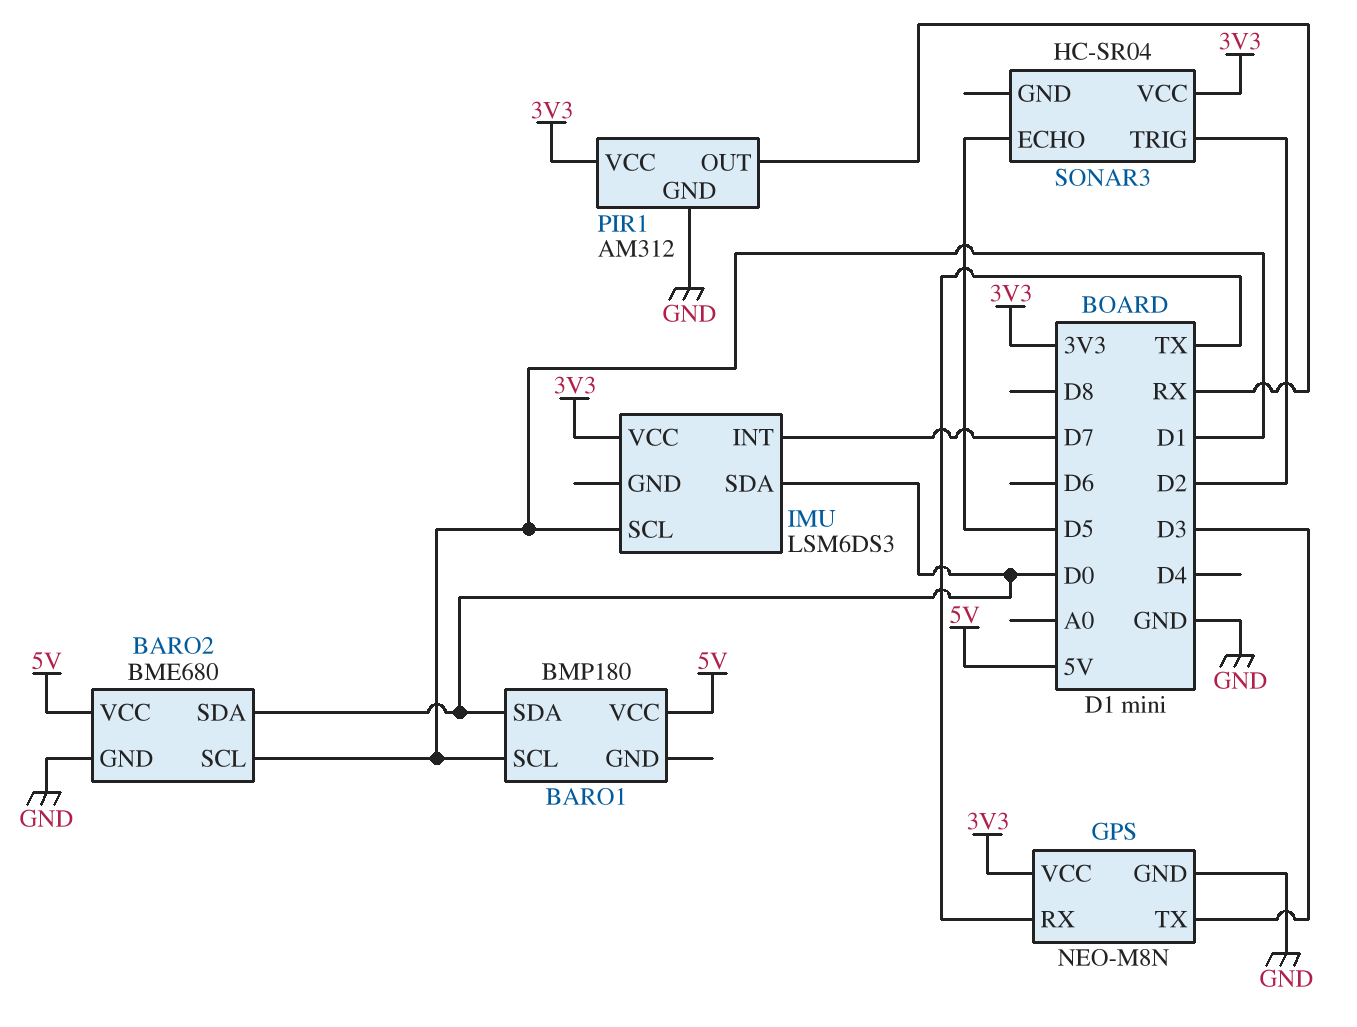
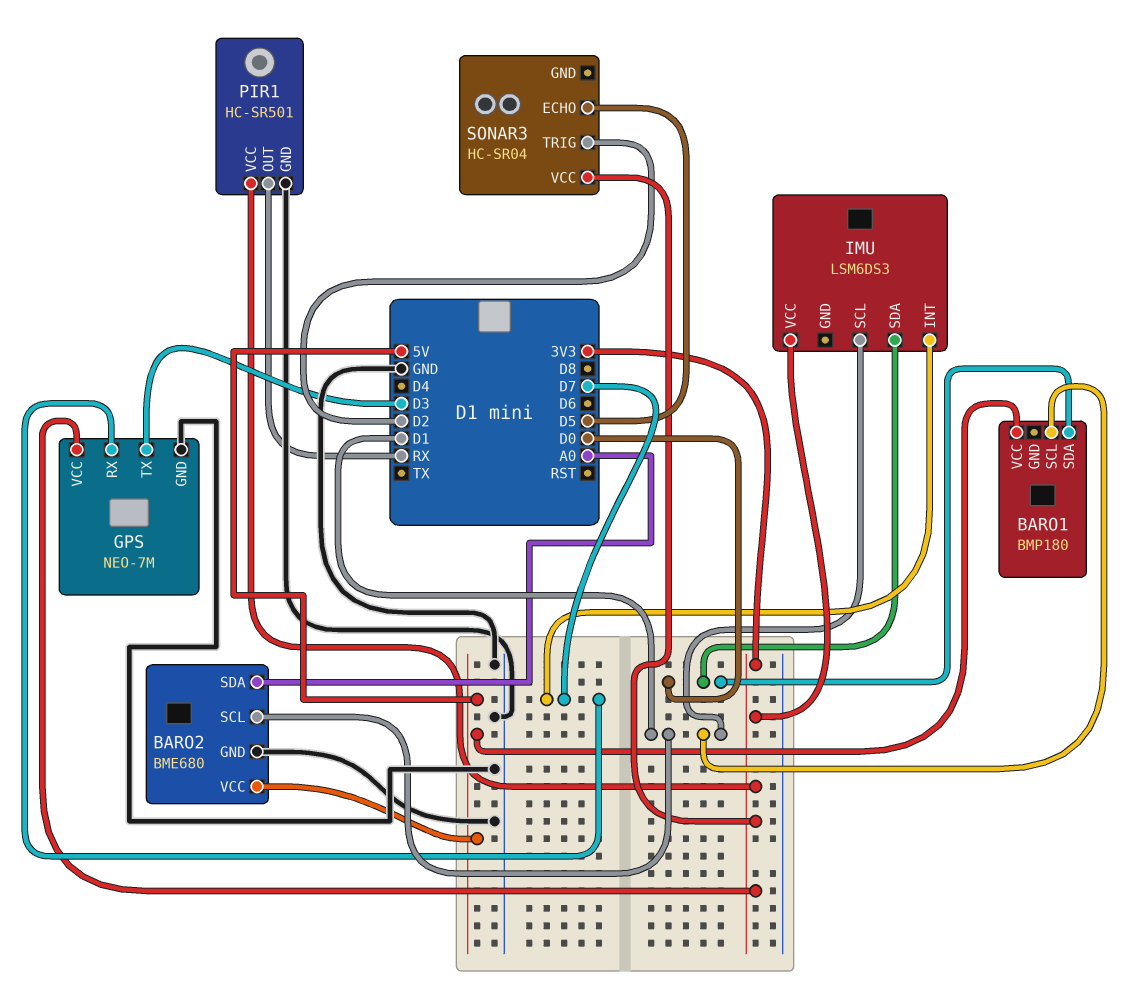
BARO2 pin SDA: D0 -> A0
GPS: NEO-M8N -> NEO-7M
GPS pin RX: TX -> D7
PIR1: AM312 -> HC-SR501

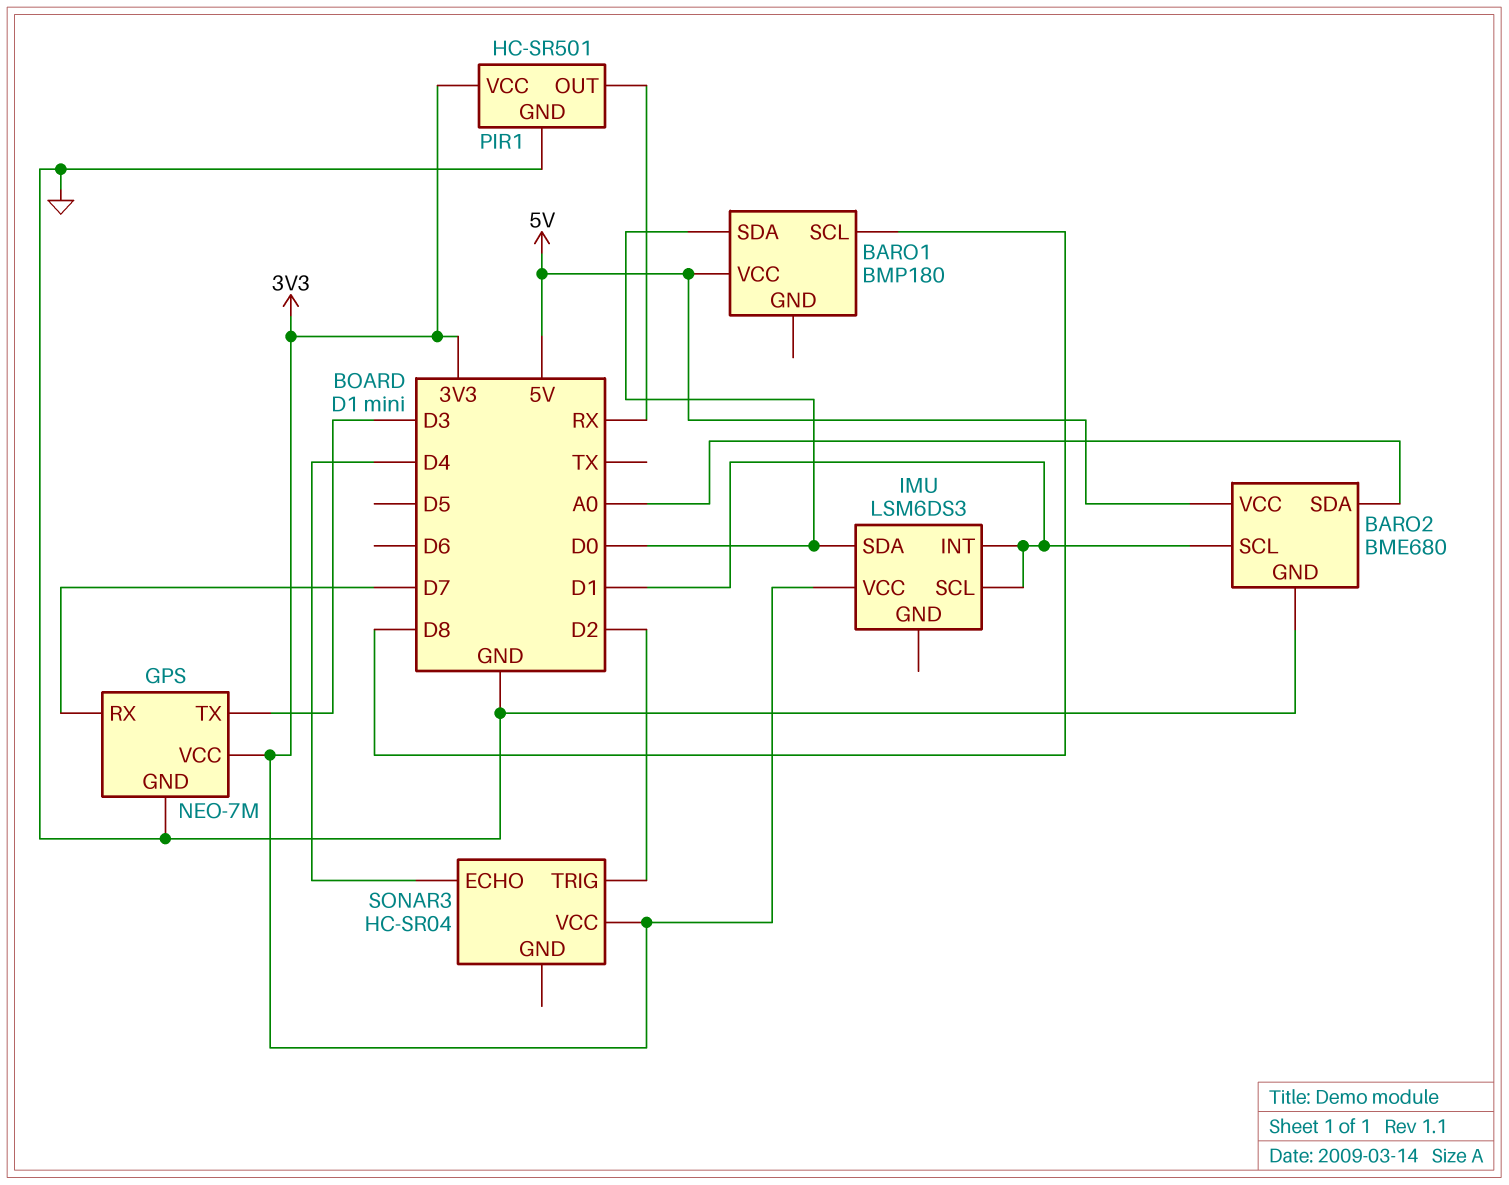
BARO1 pin SCL: D1 -> D8
IMU pin INT: D7 -> D1
SONAR3 pin ECHO: D5 -> D4

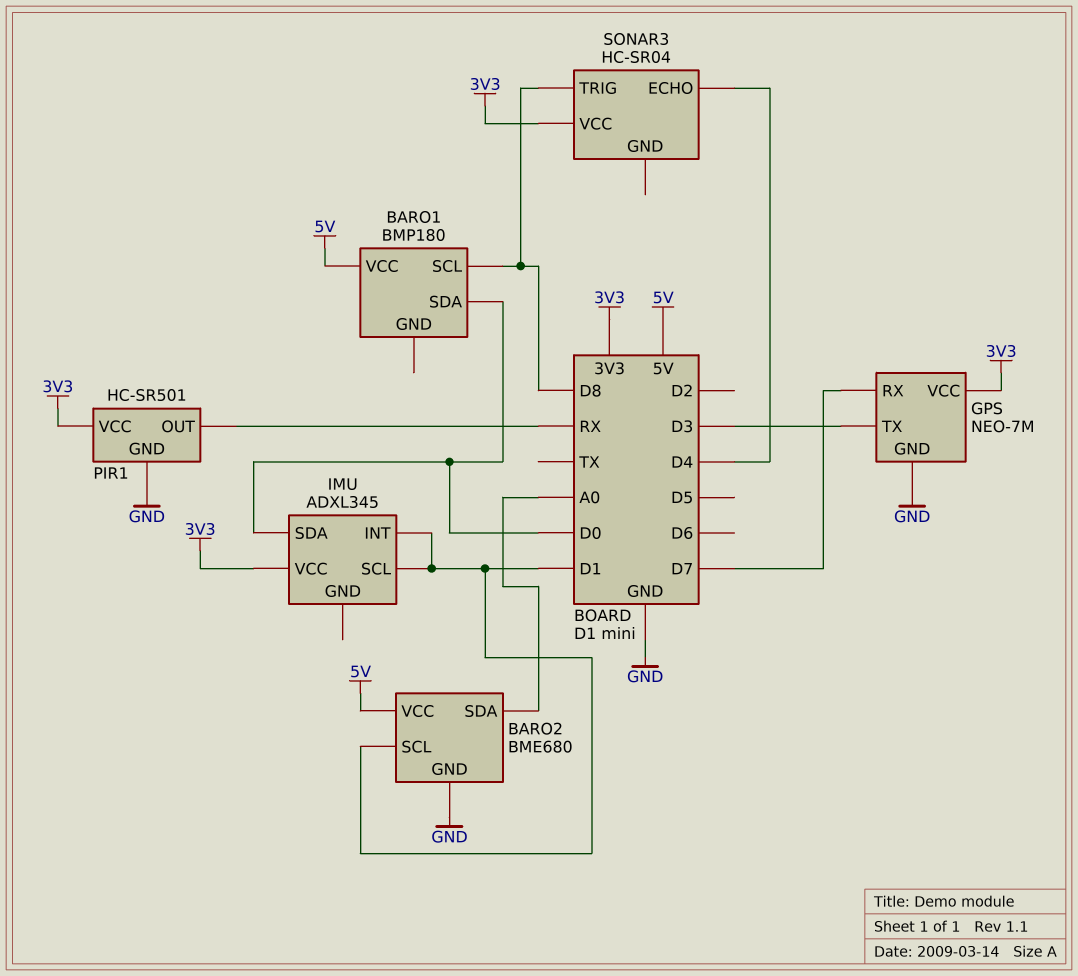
IMU: LSM6DS3 -> ADXL345
SONAR3 pin TRIG: D2 -> D8

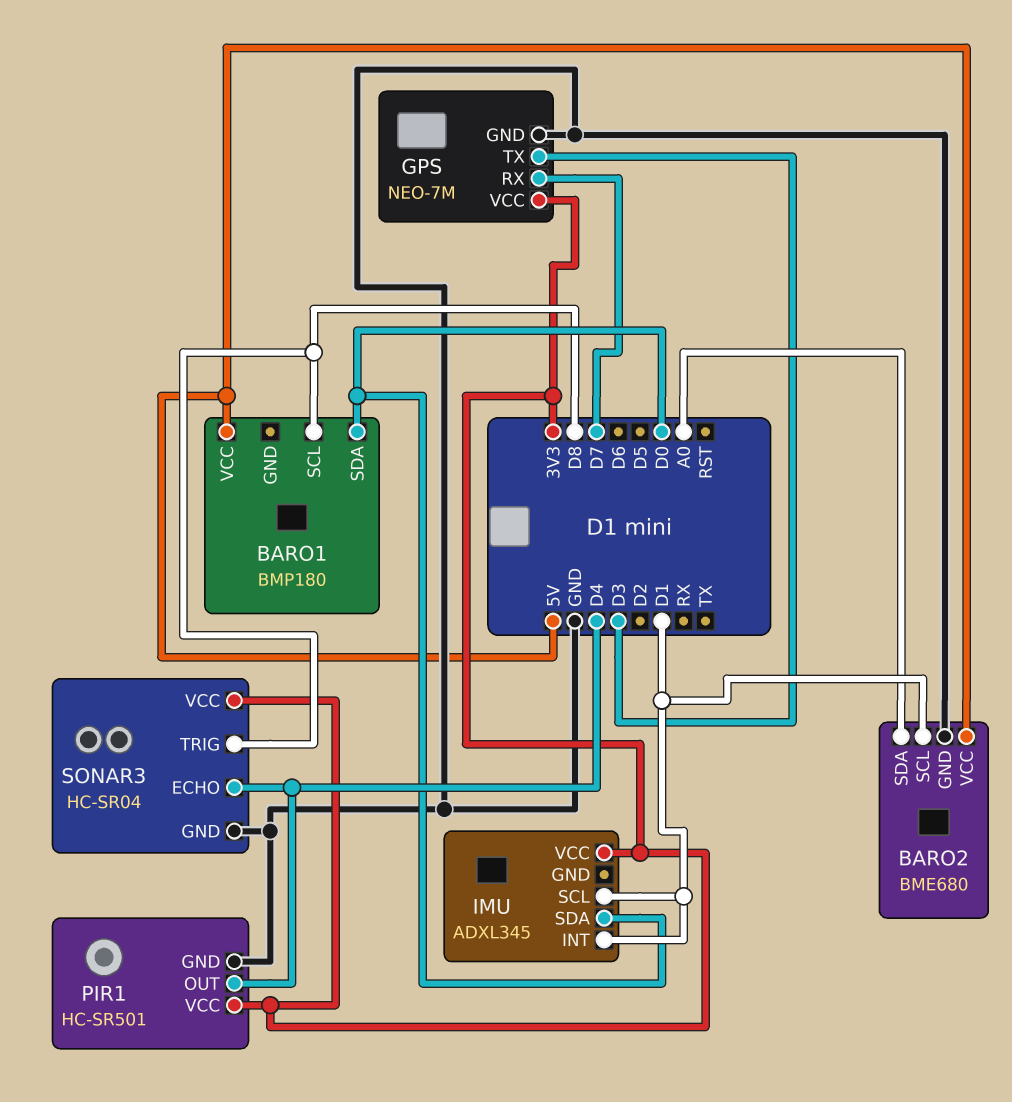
PIR1 pin OUT: RX -> D4
SONAR3 pin GND: none -> GND

